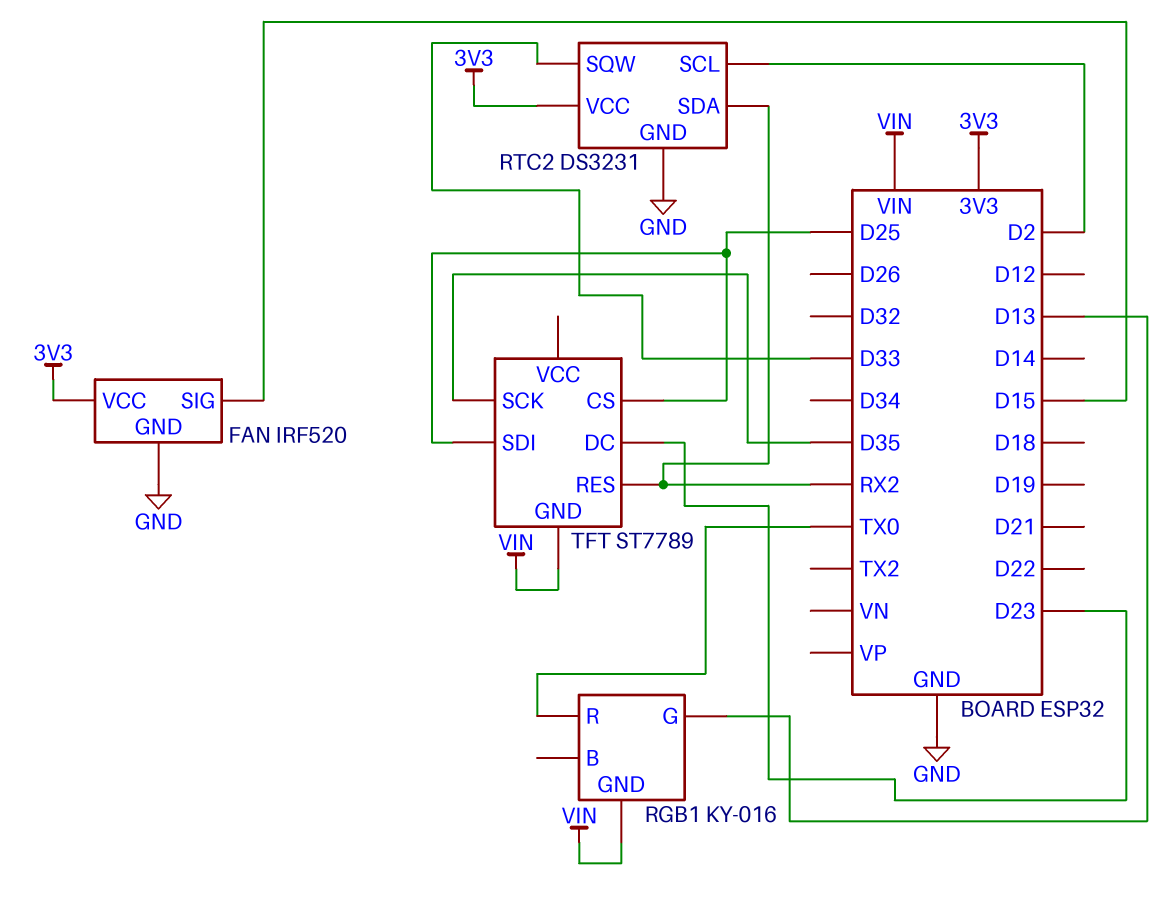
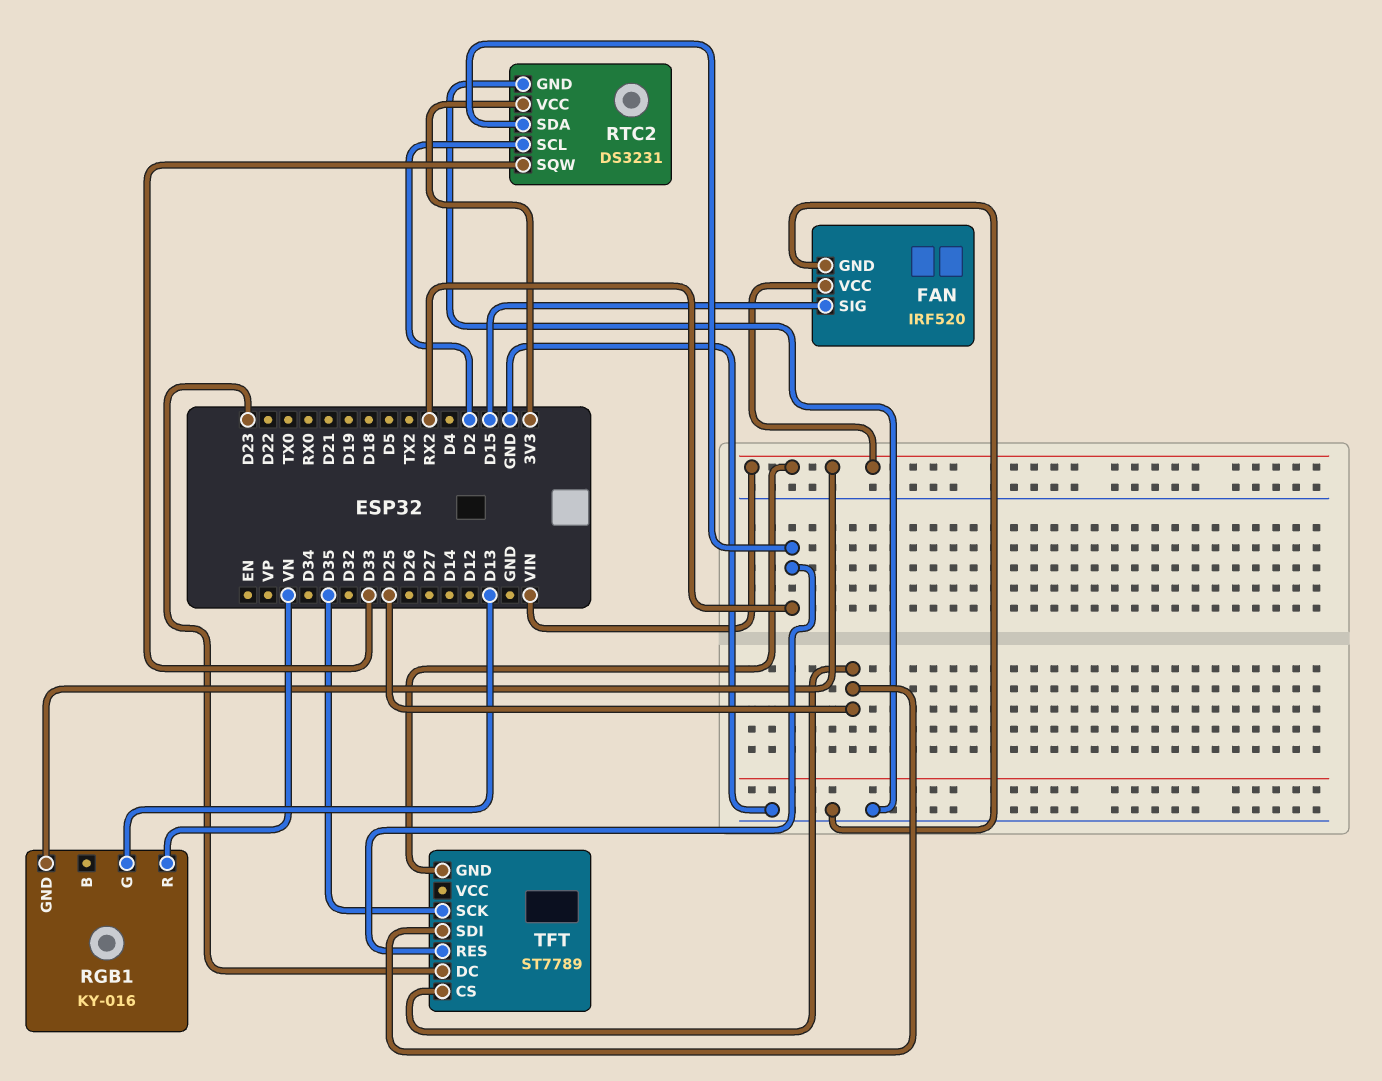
FAN pin VCC: 3V3 -> VIN
RGB1 pin R: TX0 -> VN

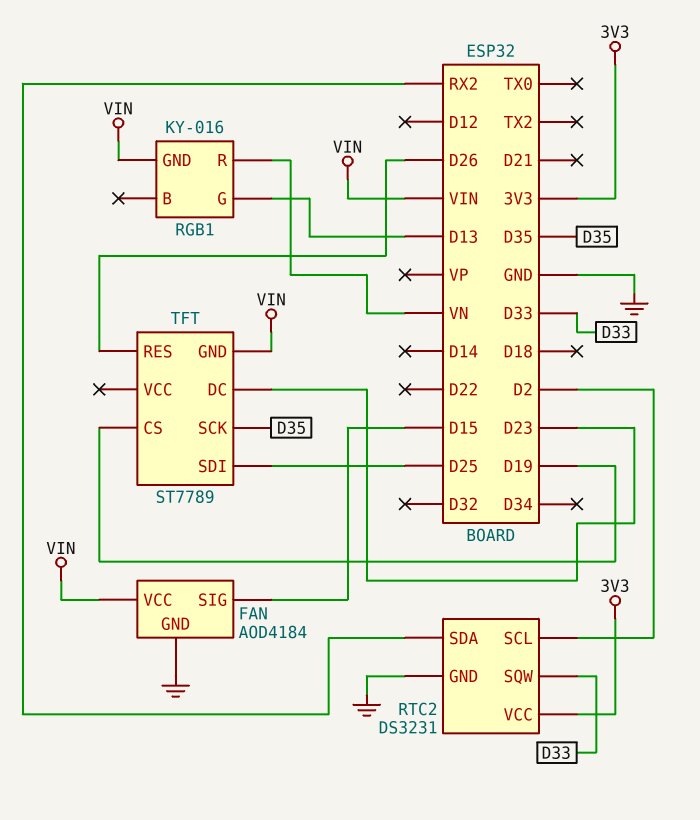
FAN: IRF520 -> AOD4184
TFT pin CS: D25 -> D19
TFT pin RES: RX2 -> D26

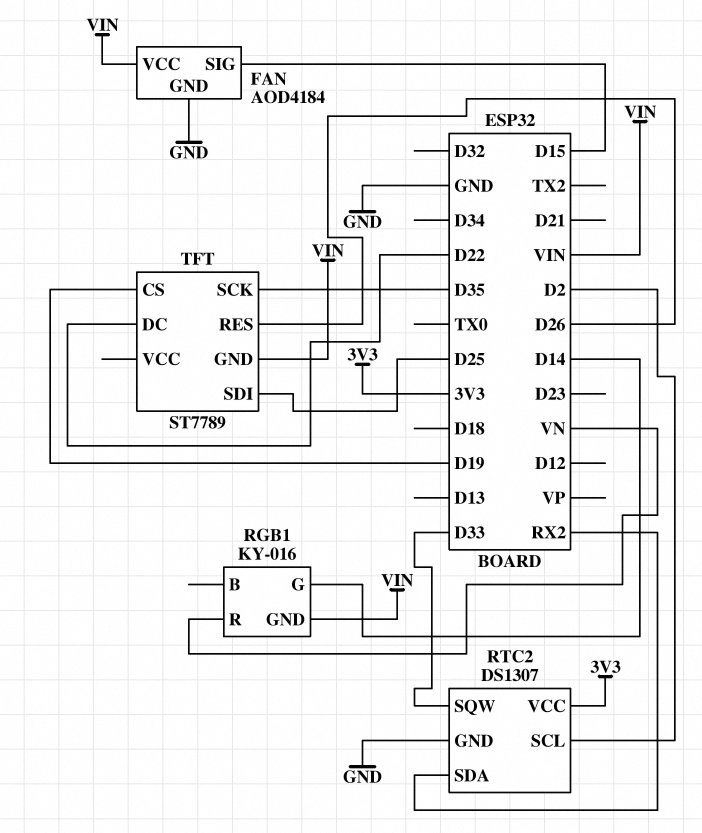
RGB1 pin G: D13 -> D14
RTC2: DS3231 -> DS1307
TFT pin DC: D23 -> D22

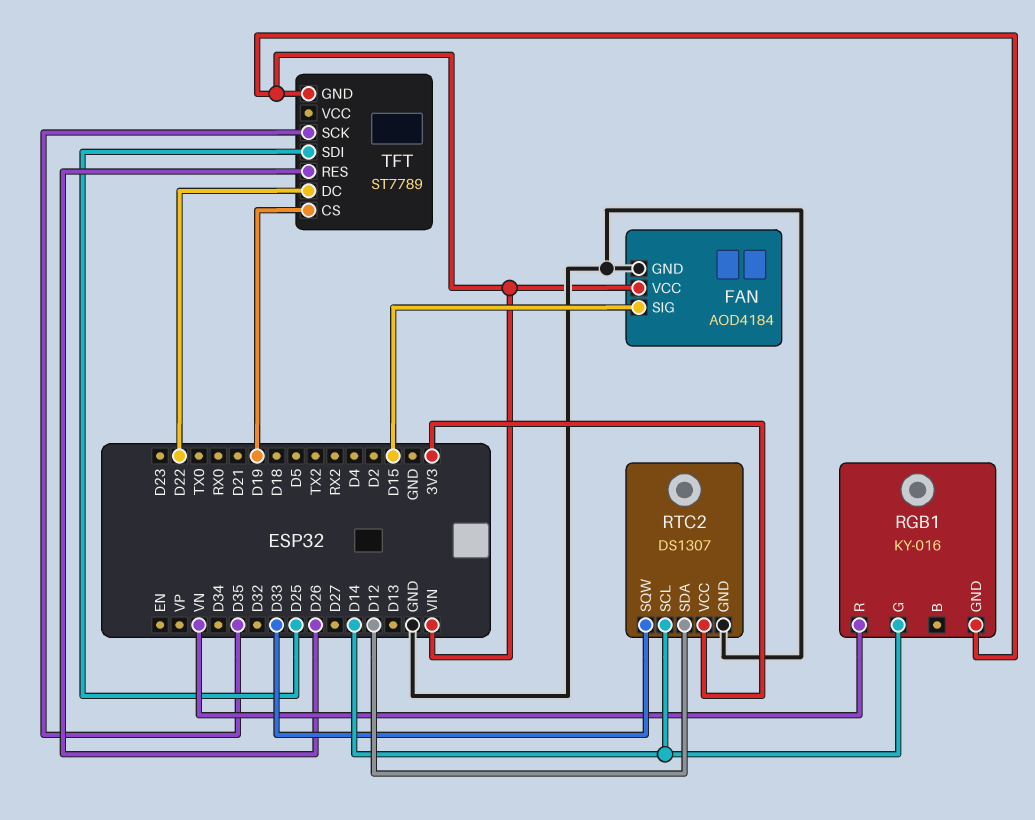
RTC2 pin SCL: D2 -> D14
RTC2 pin SDA: RX2 -> D12

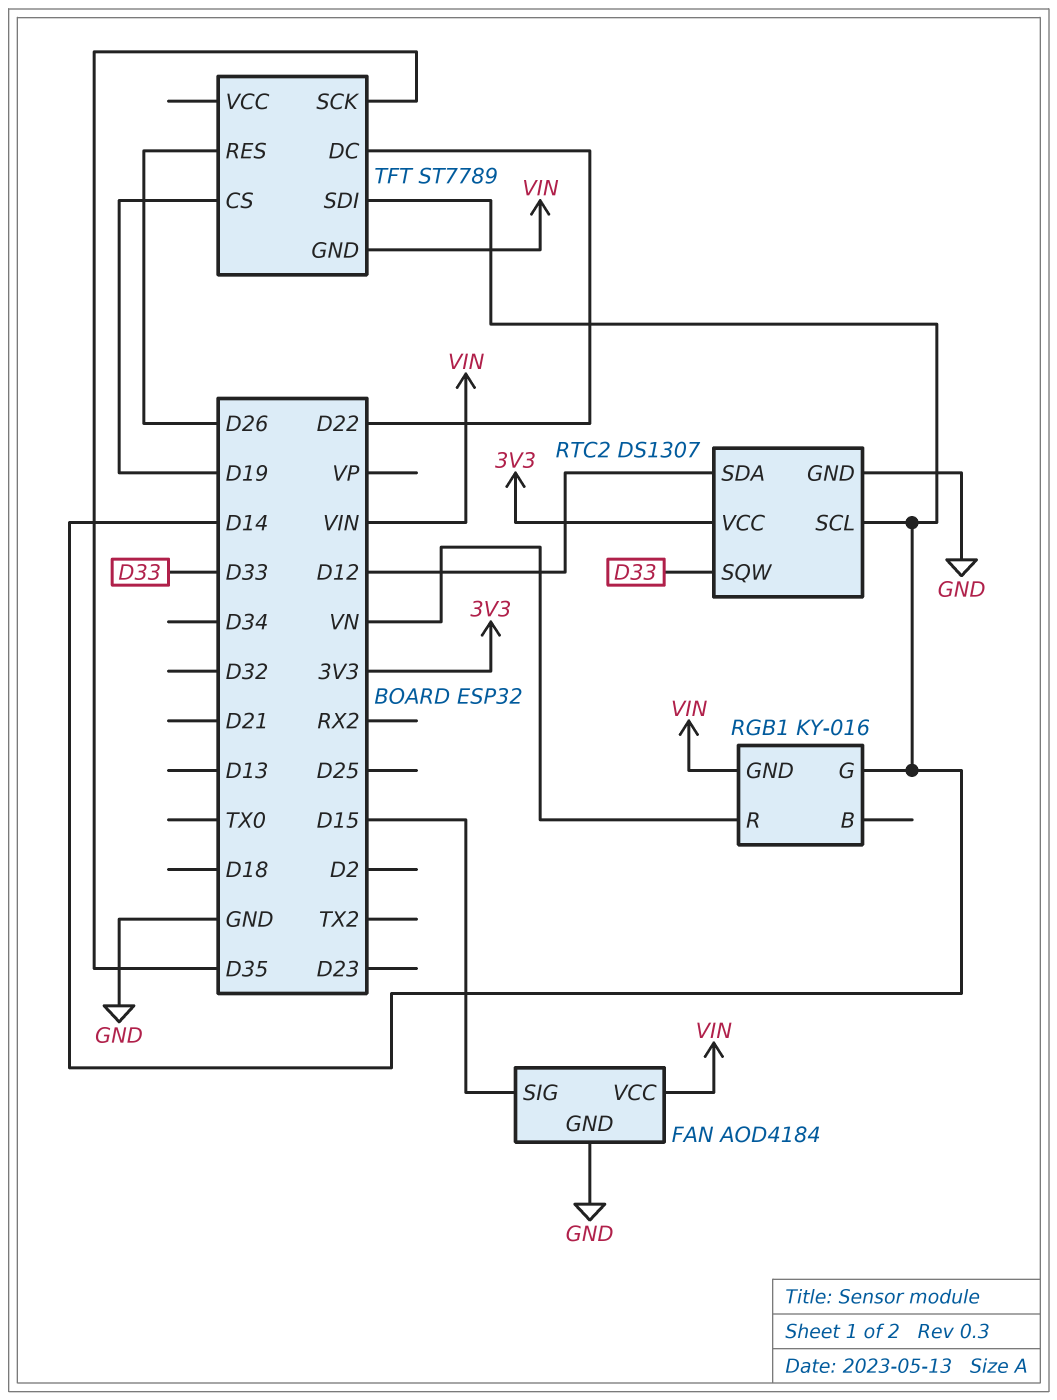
TFT pin SDI: D25 -> D14

